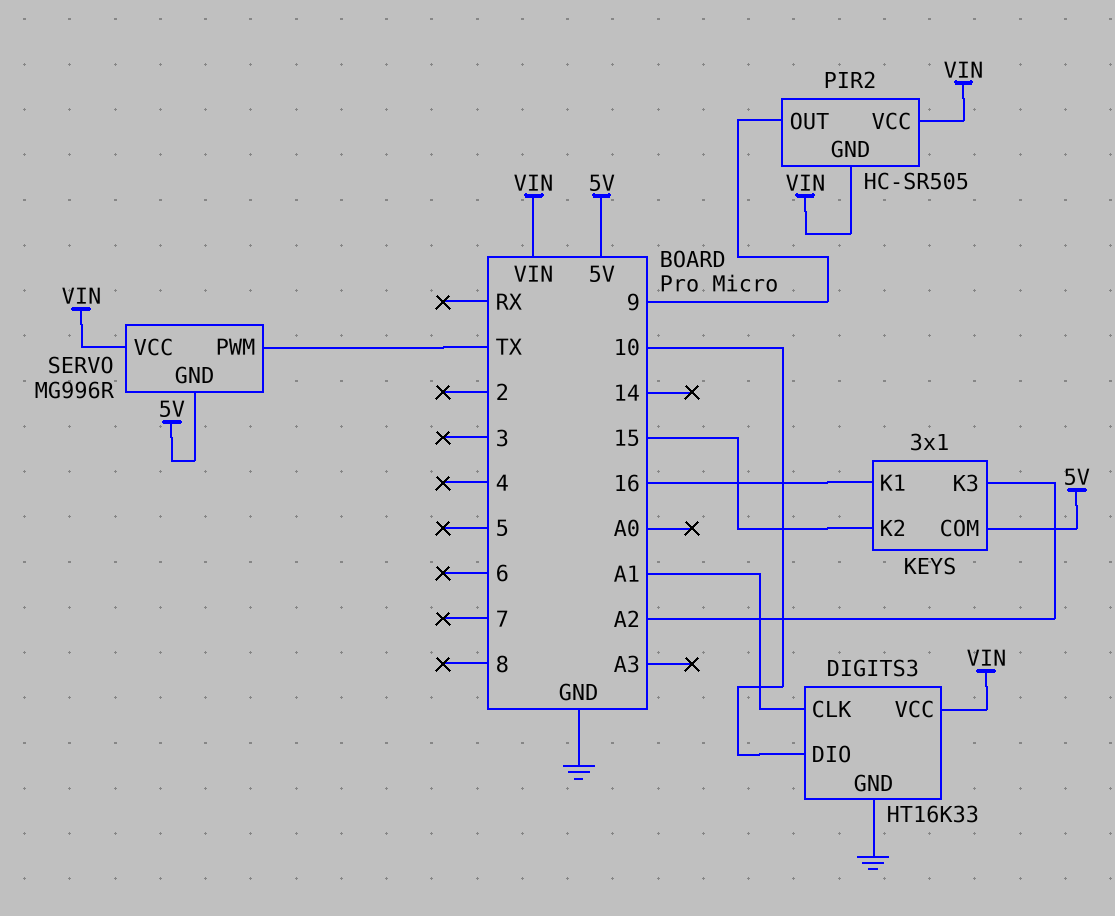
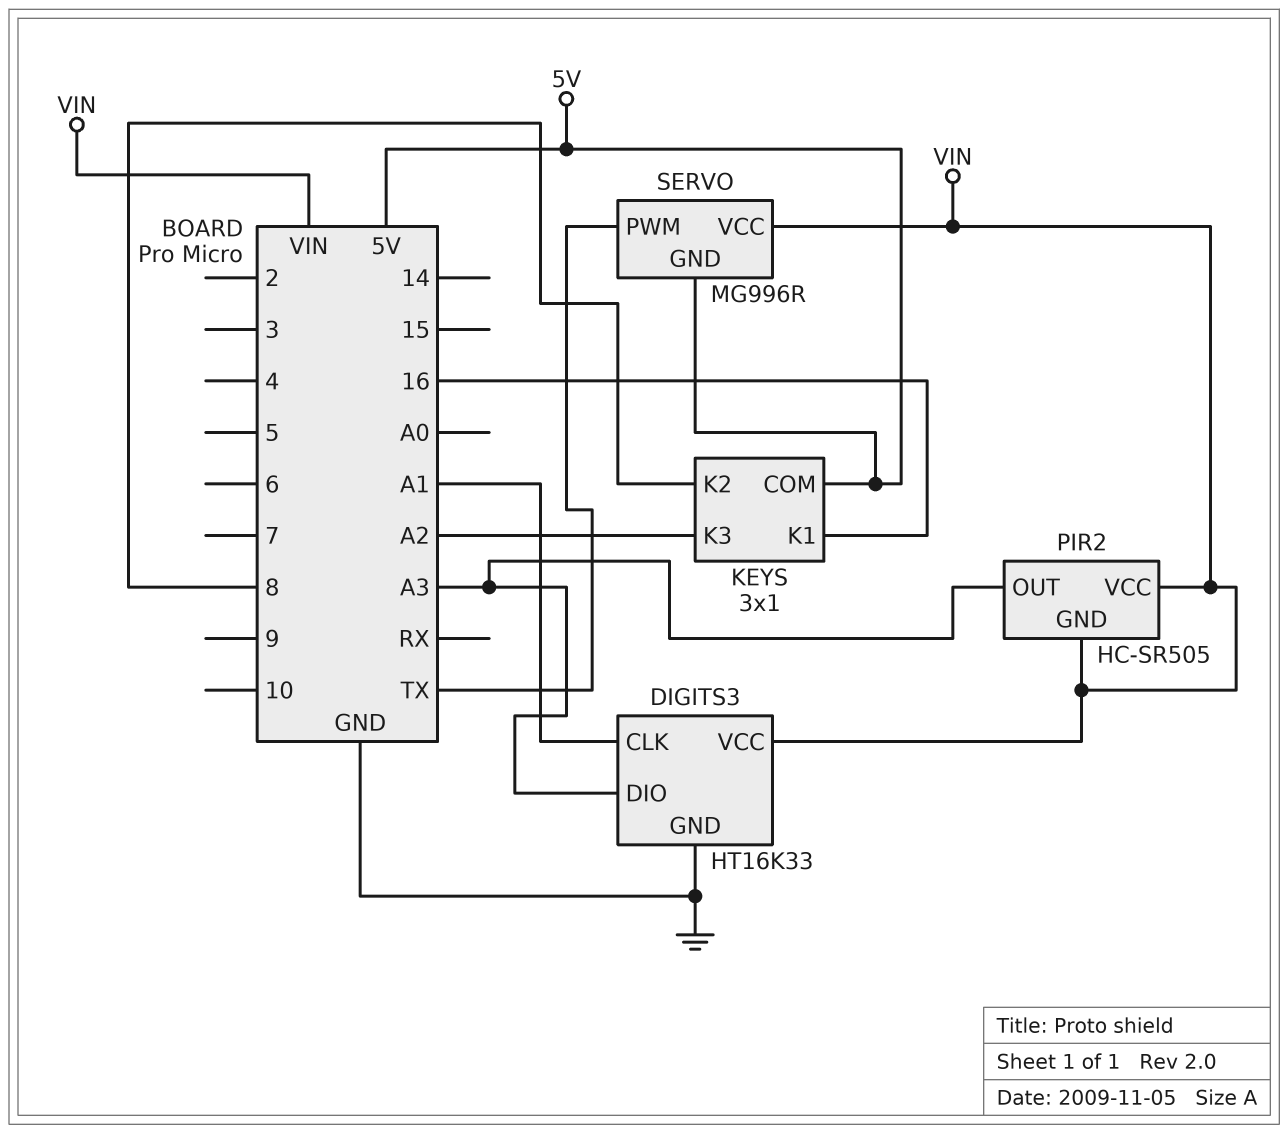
DIGITS3 pin DIO: 10 -> A3
KEYS pin K2: 15 -> 8
PIR2 pin OUT: 9 -> A3

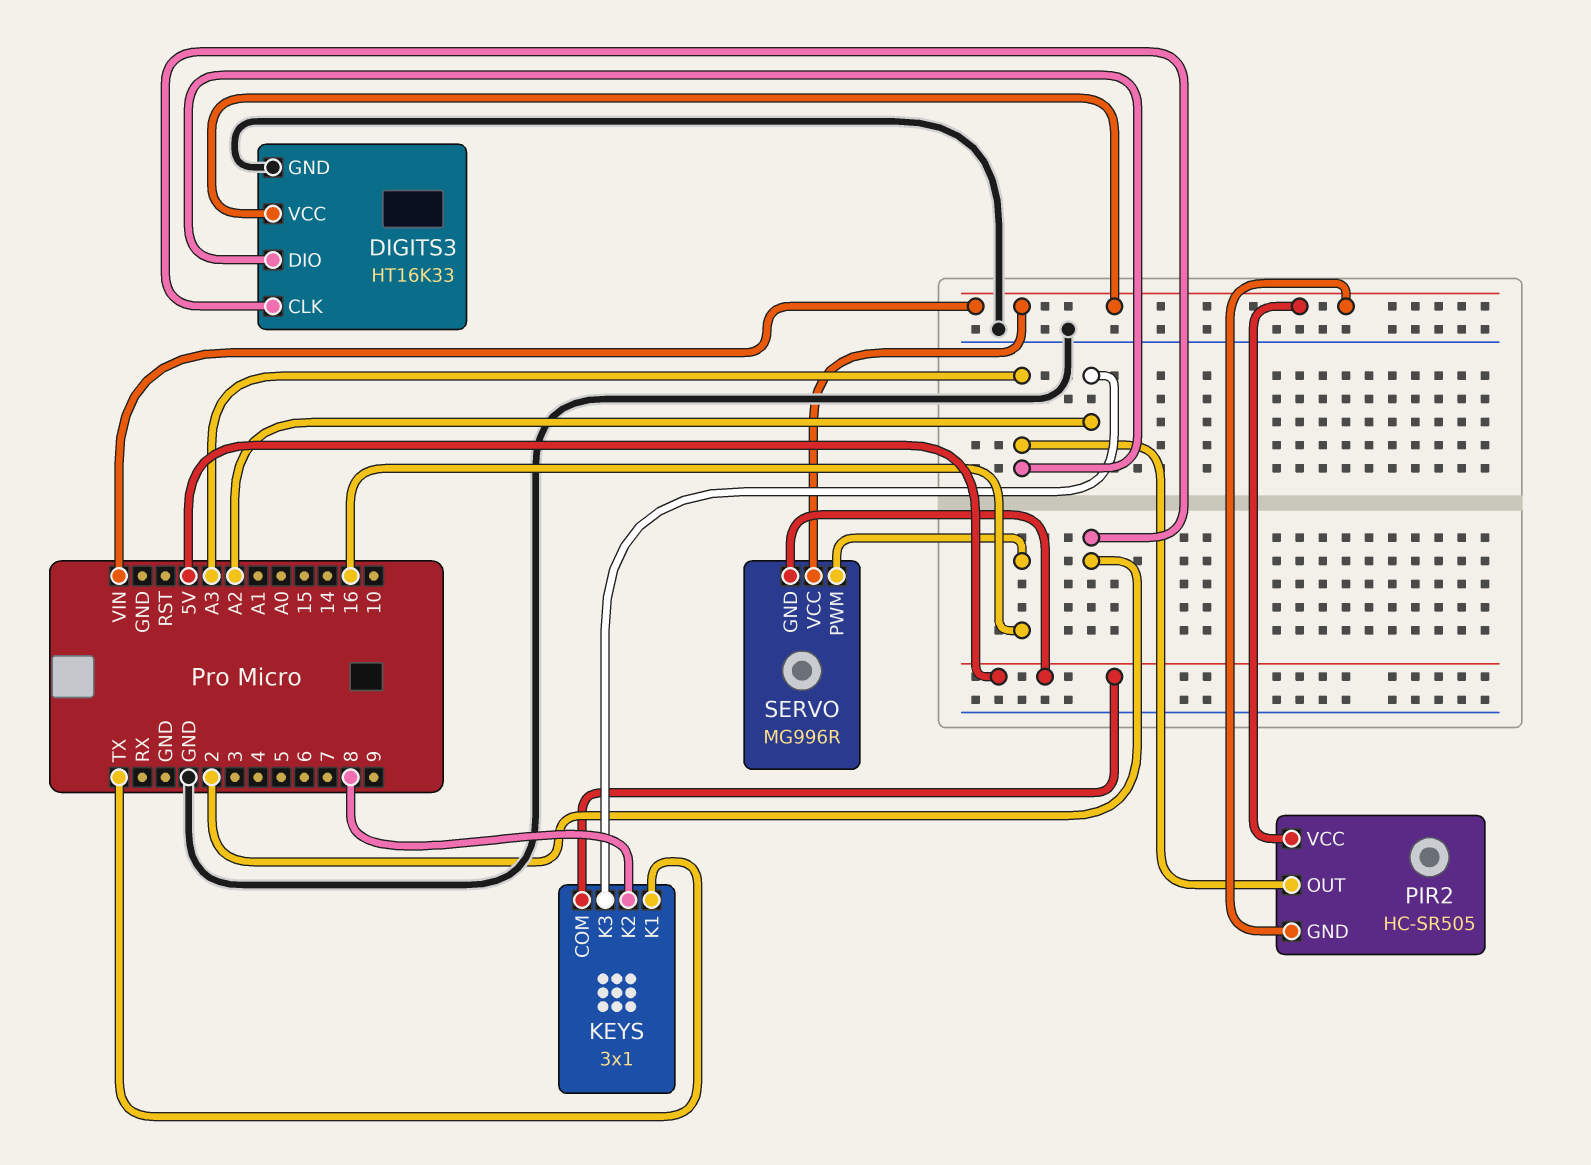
DIGITS3 pin CLK: A1 -> 2
KEYS pin K1: 16 -> TX
SERVO pin PWM: TX -> 16

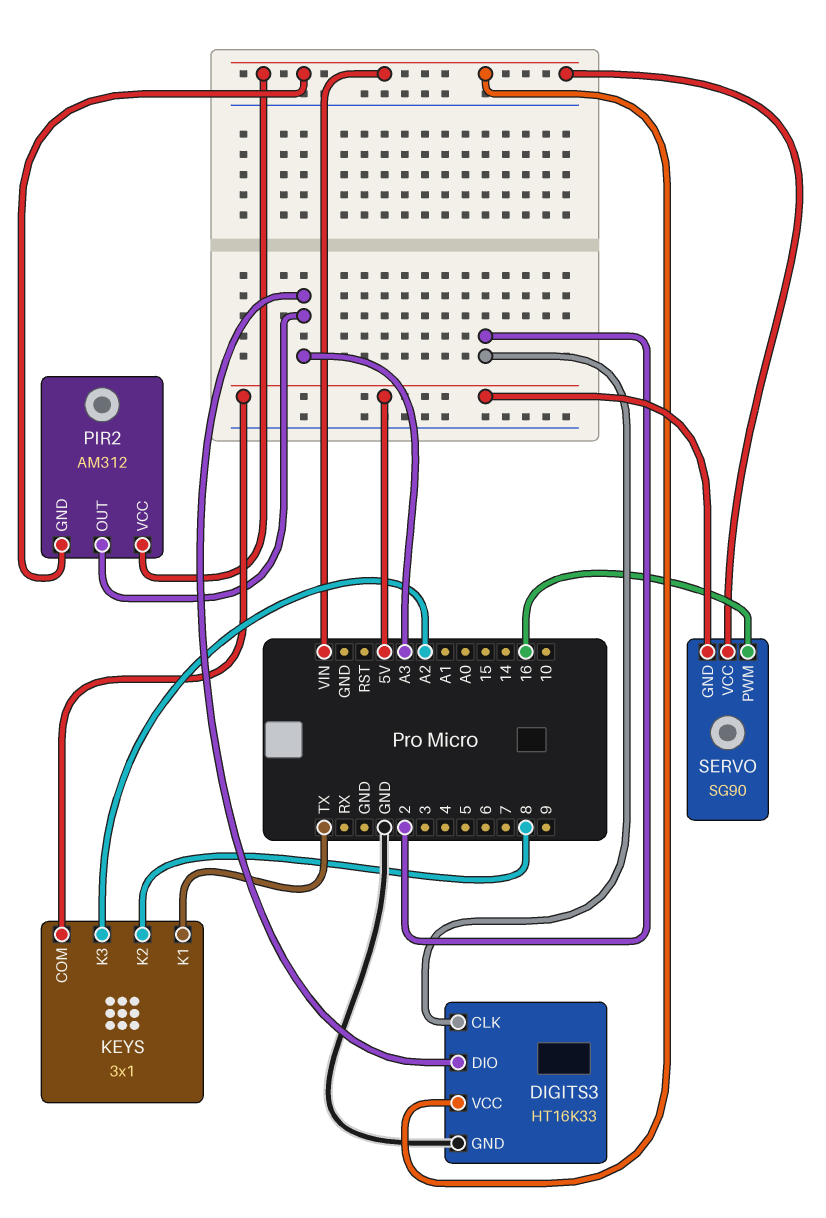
PIR2: HC-SR505 -> AM312
SERVO: MG996R -> SG90

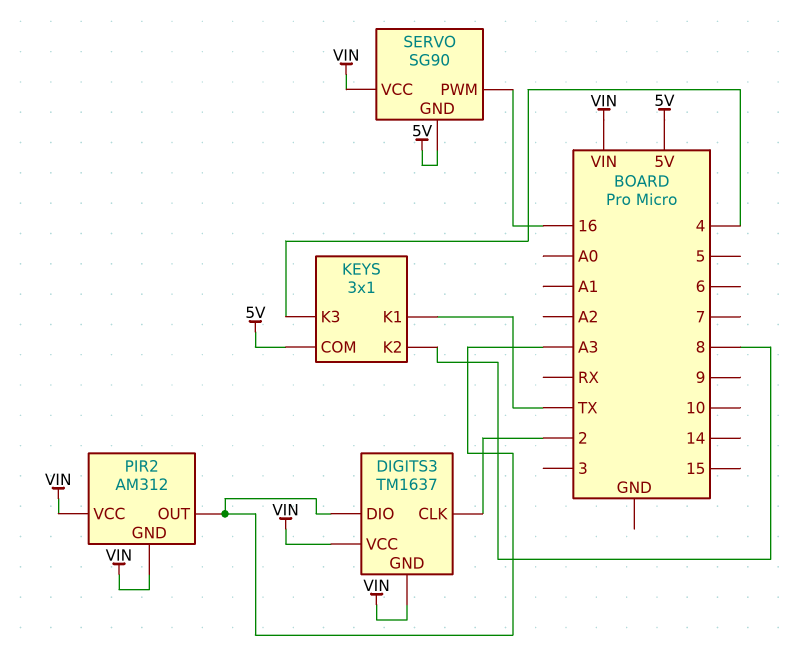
DIGITS3: HT16K33 -> TM1637
DIGITS3 pin GND: GND -> VIN
KEYS pin K3: A2 -> 4

